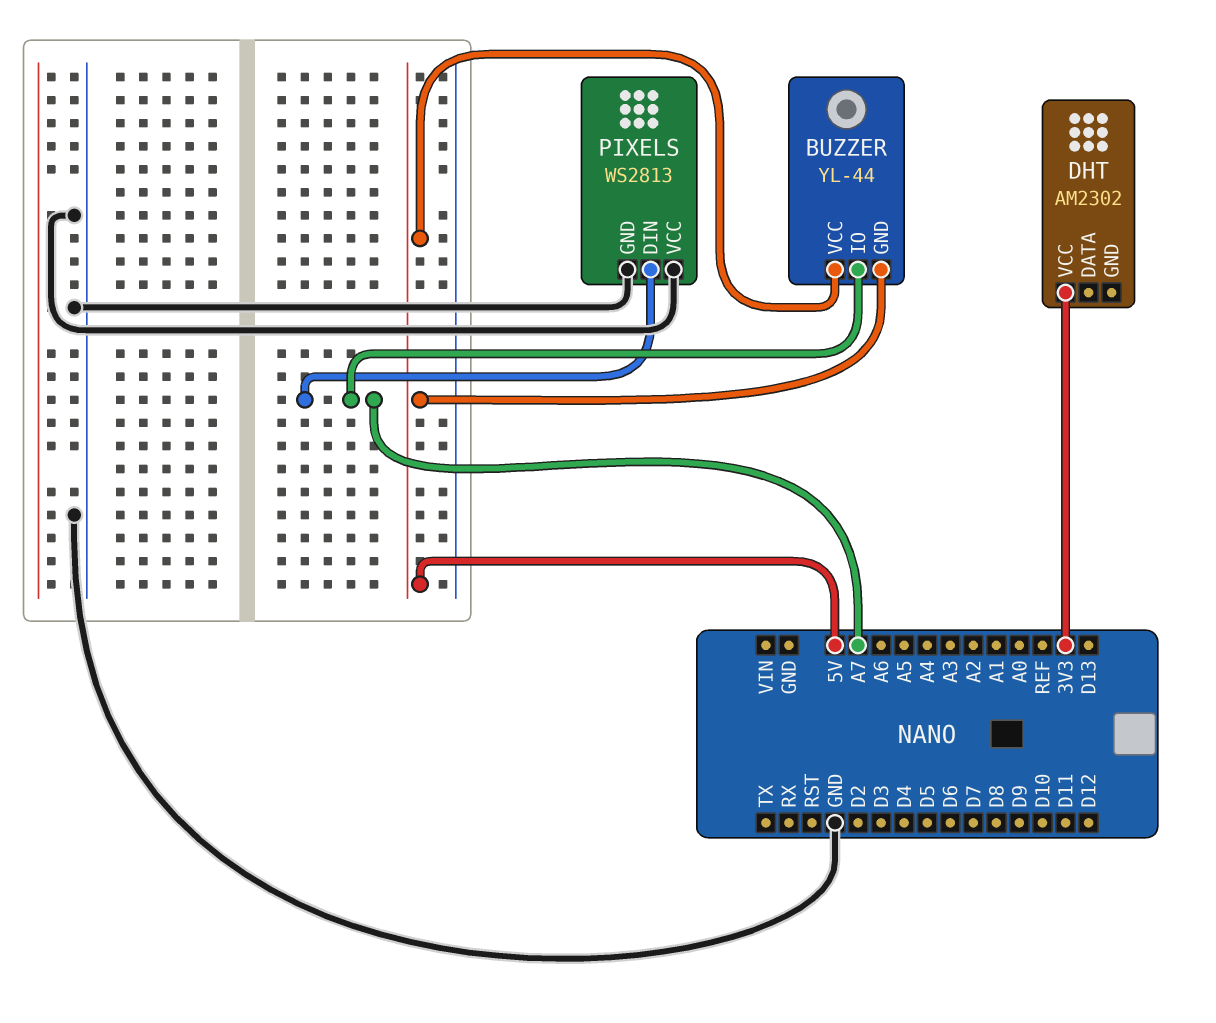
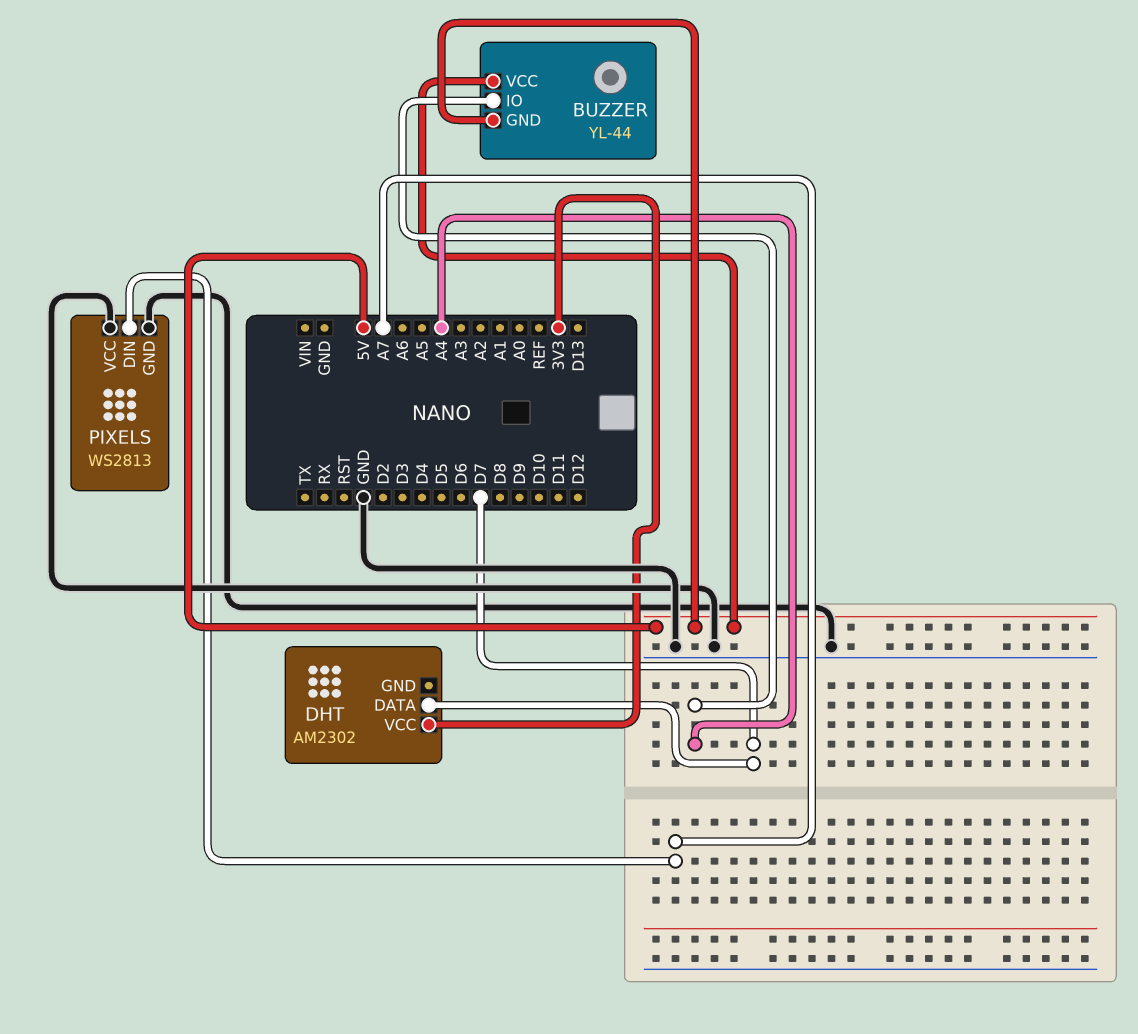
BUZZER pin IO: A7 -> A4
DHT pin DATA: none -> D7

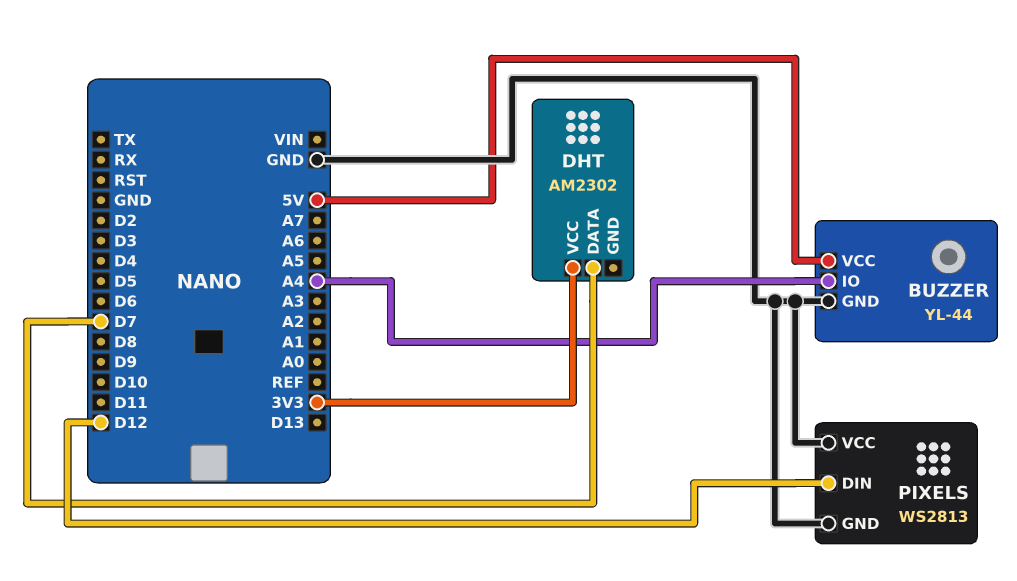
BUZZER pin GND: 5V -> GND
PIXELS pin DIN: A7 -> D12

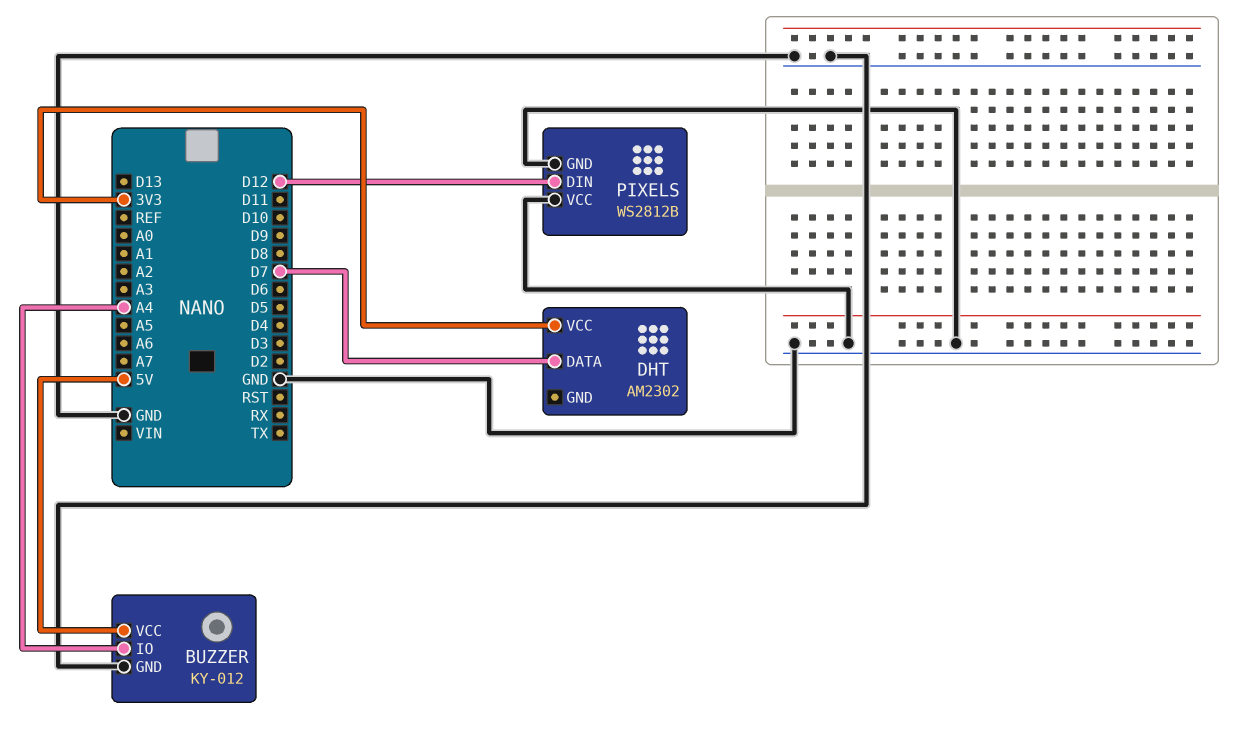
BUZZER: YL-44 -> KY-012
PIXELS: WS2813 -> WS2812B

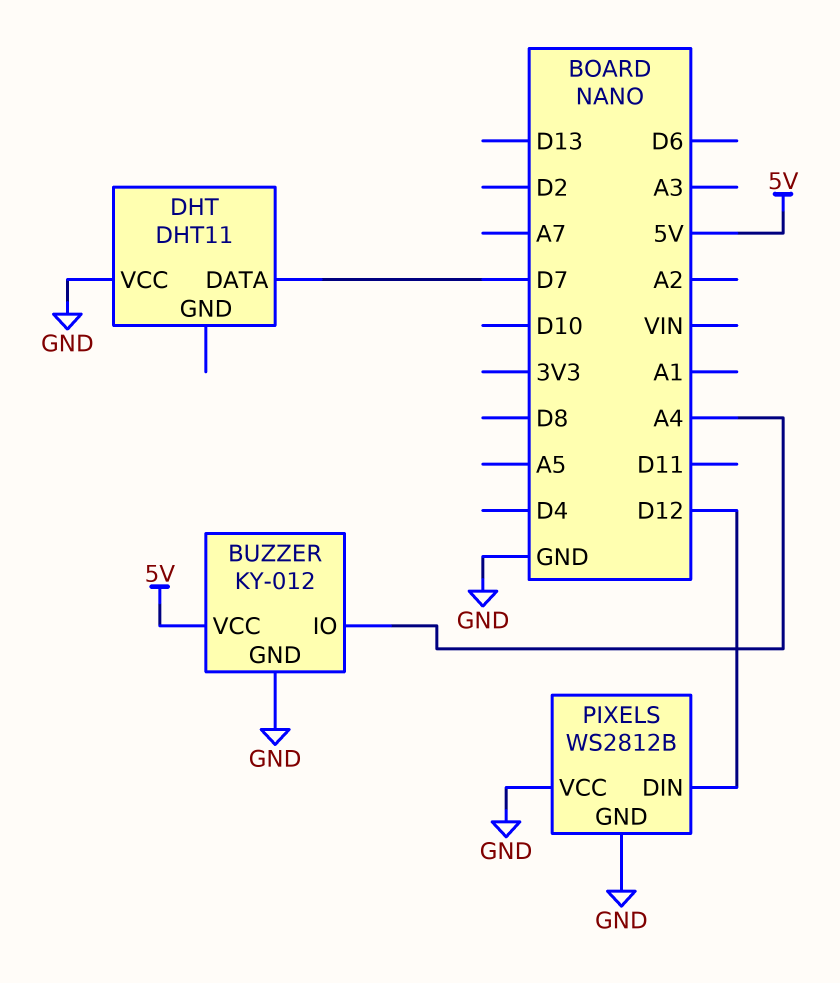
DHT: AM2302 -> DHT11
DHT pin VCC: 3V3 -> GND

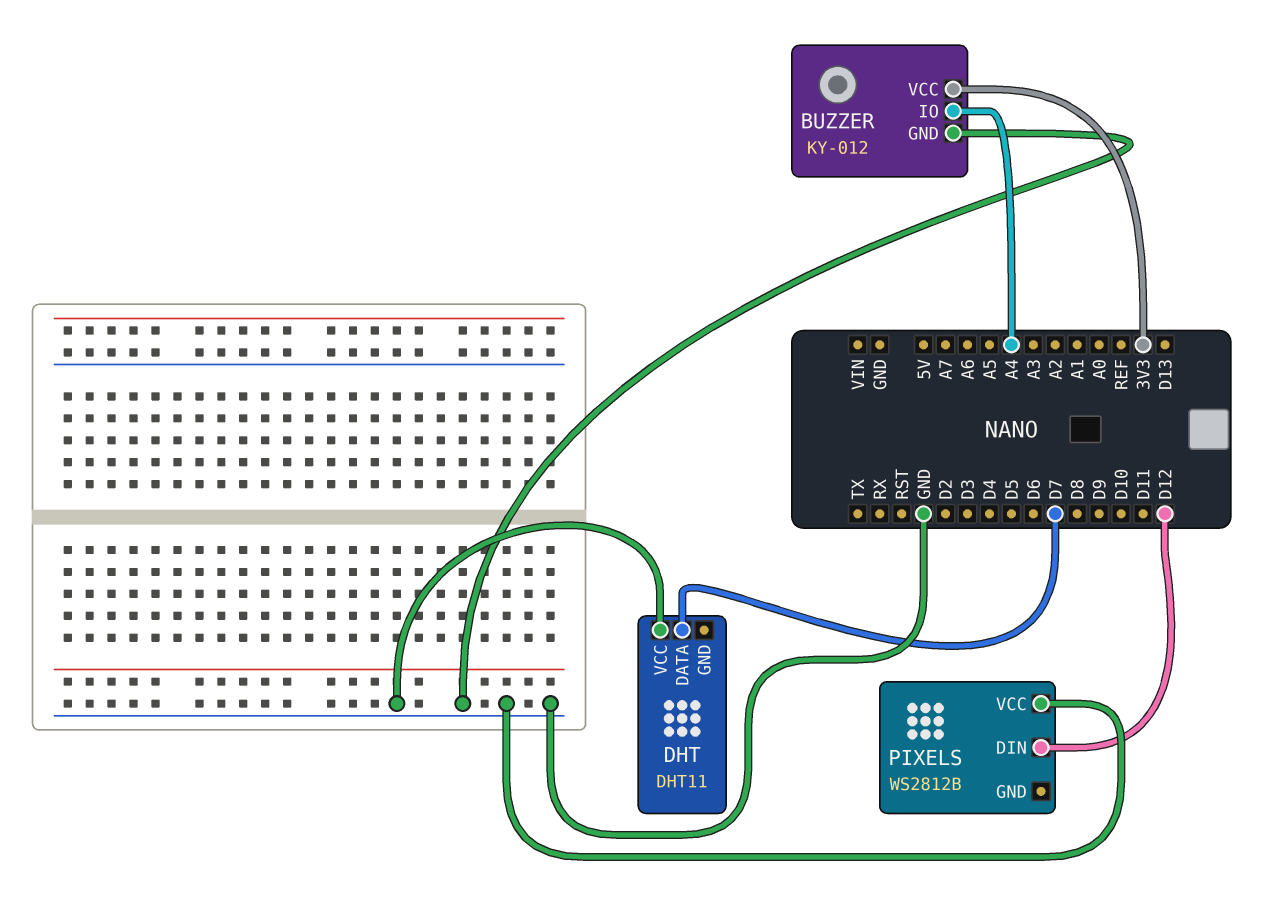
BUZZER pin VCC: 5V -> 3V3
PIXELS pin GND: GND -> none

